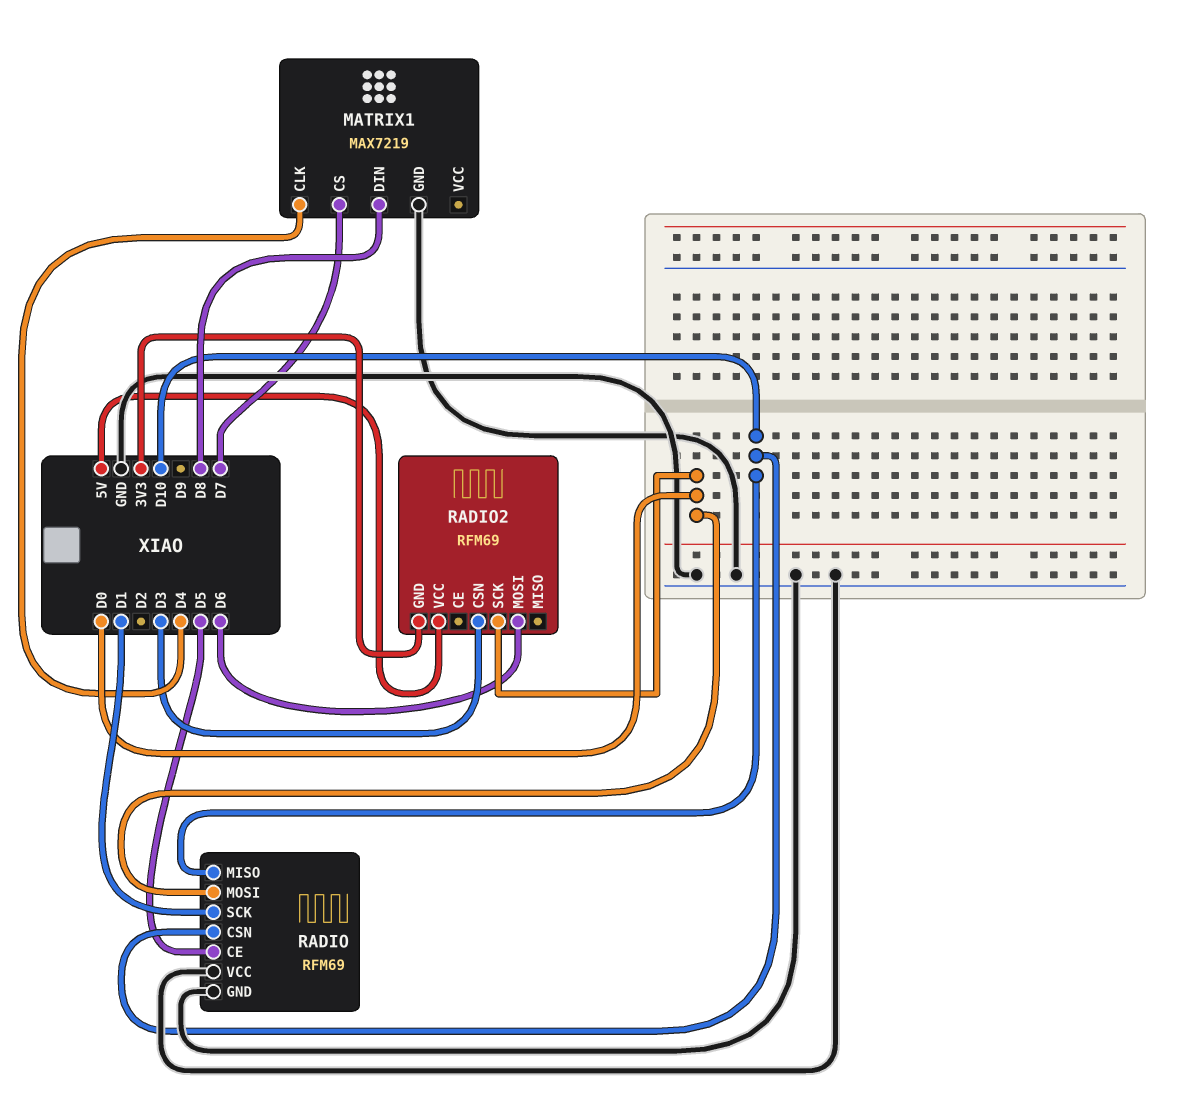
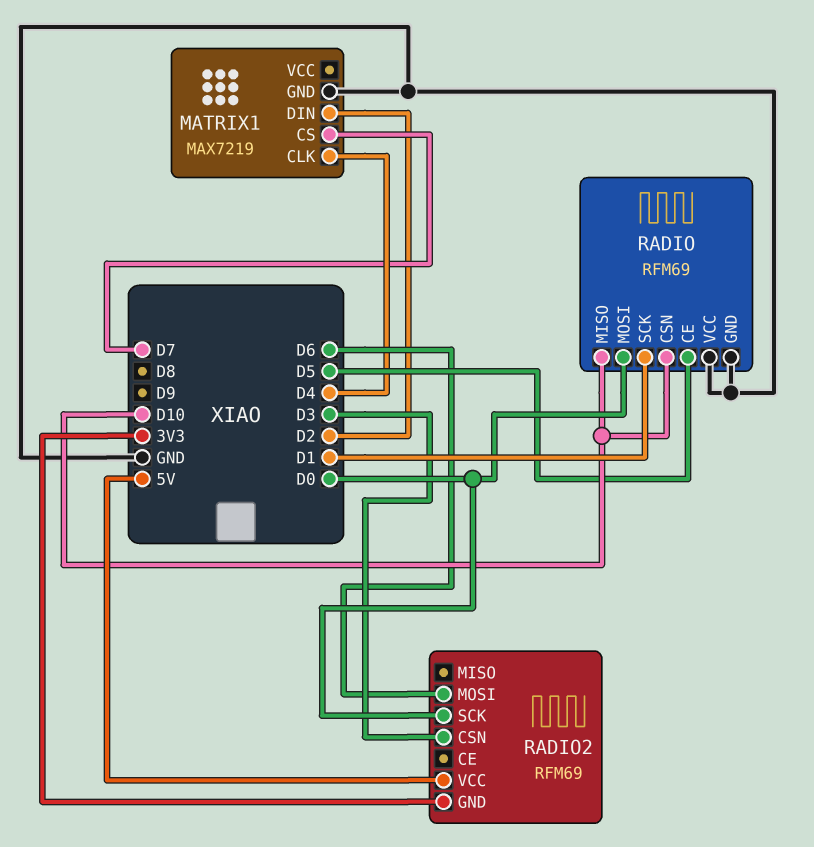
MATRIX1 pin DIN: D8 -> D2

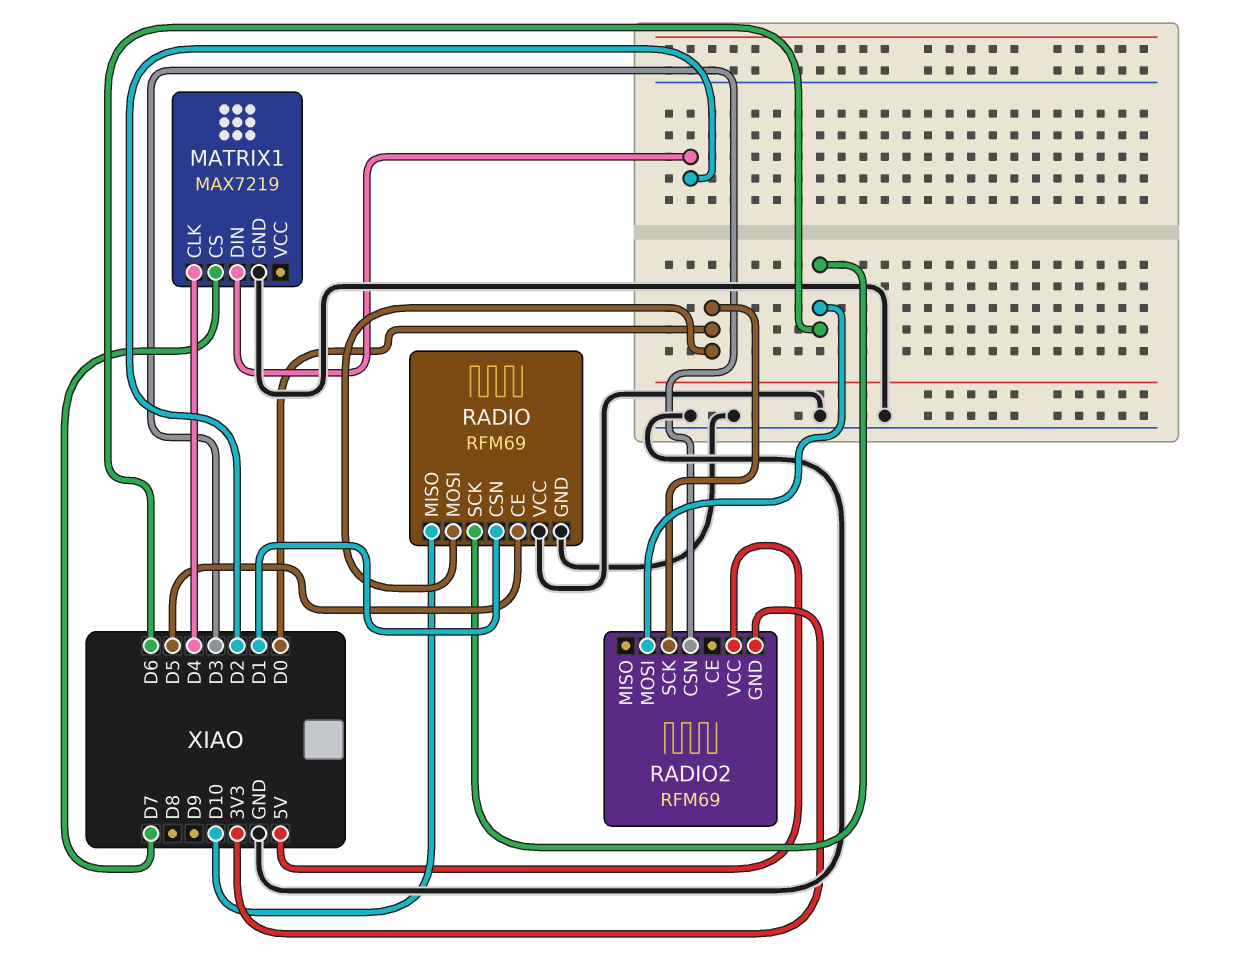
RADIO pin CSN: D10 -> D1
RADIO pin SCK: D1 -> D6

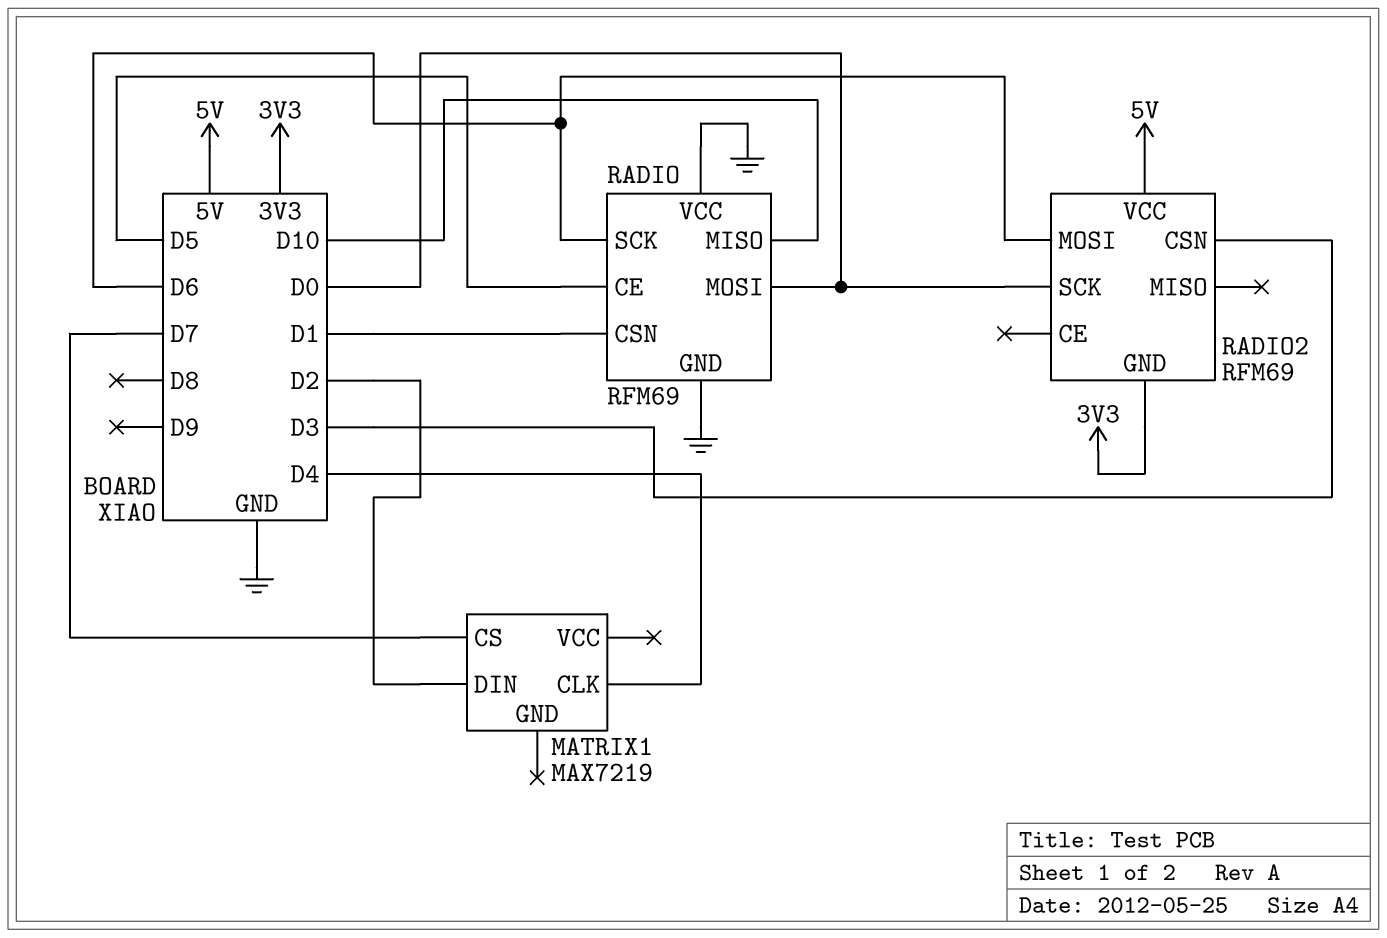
MATRIX1 pin GND: GND -> none

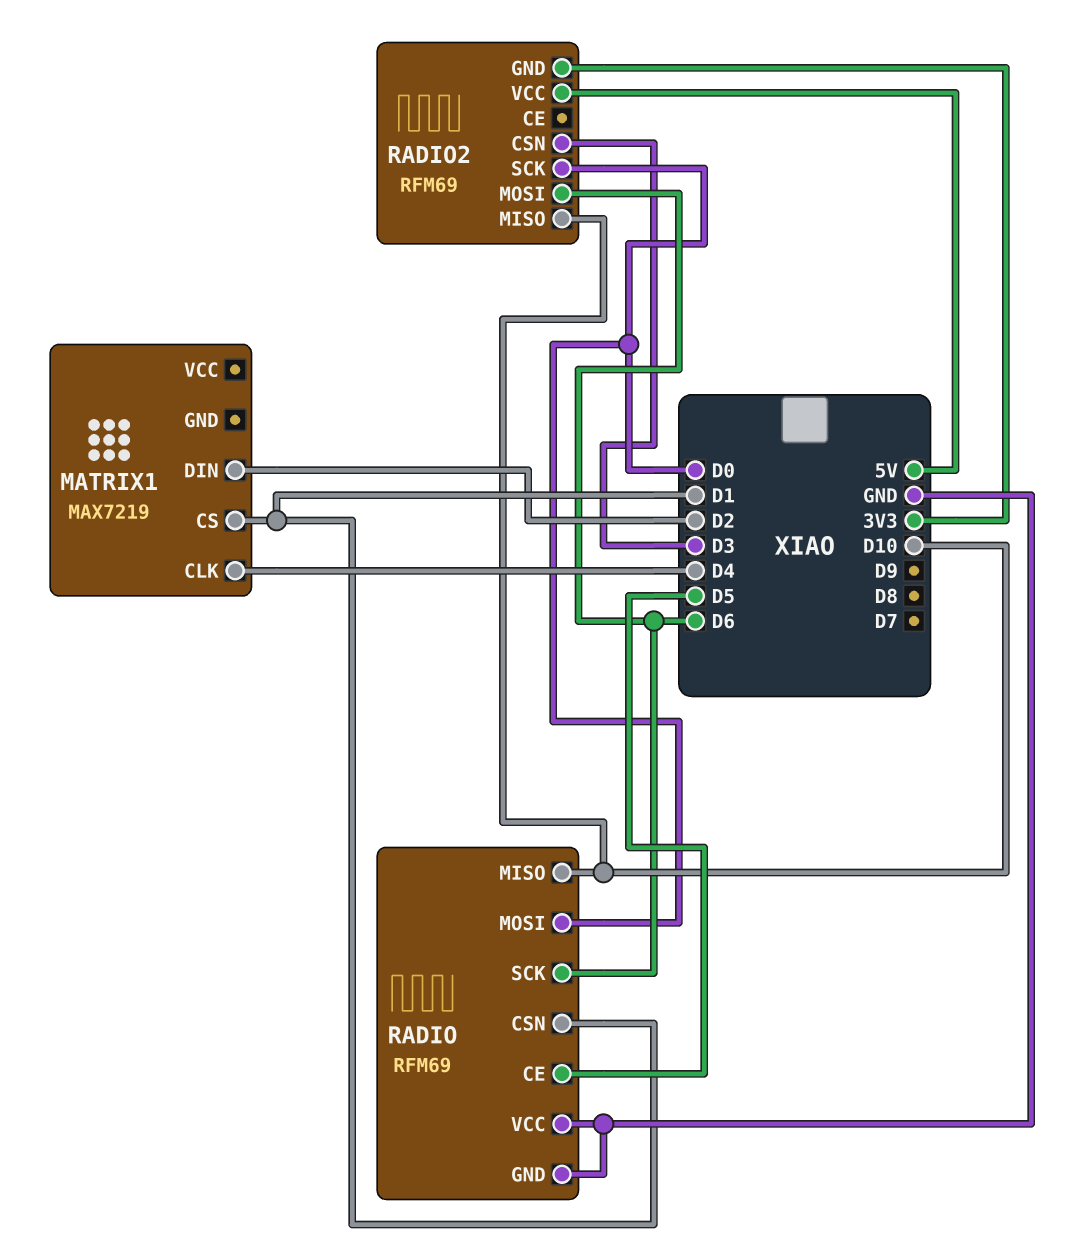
MATRIX1 pin CS: D7 -> D1
RADIO2 pin MISO: none -> D10

